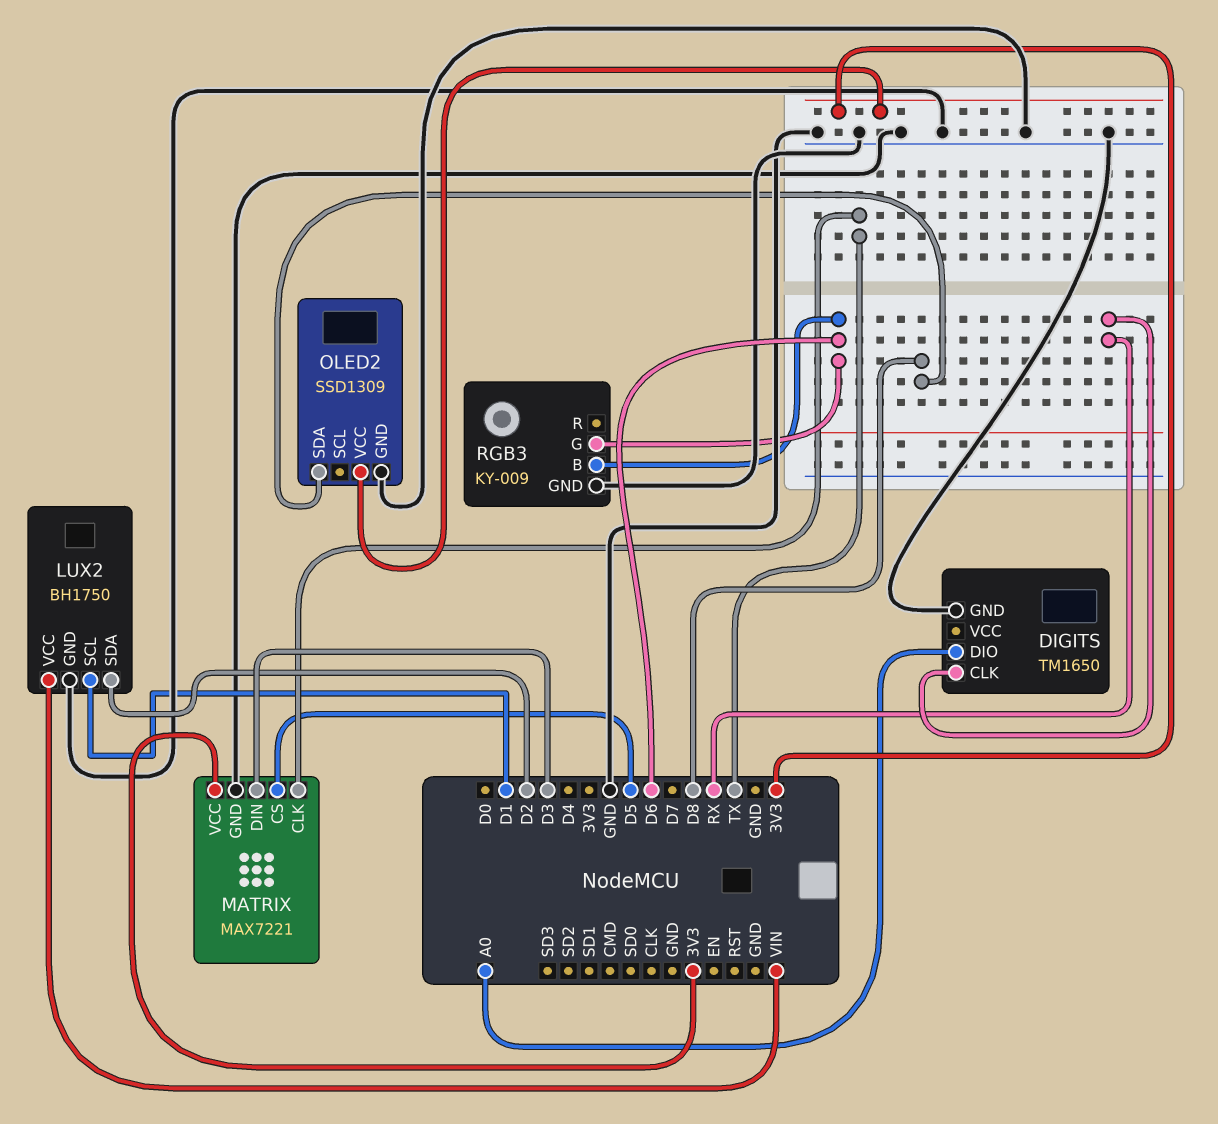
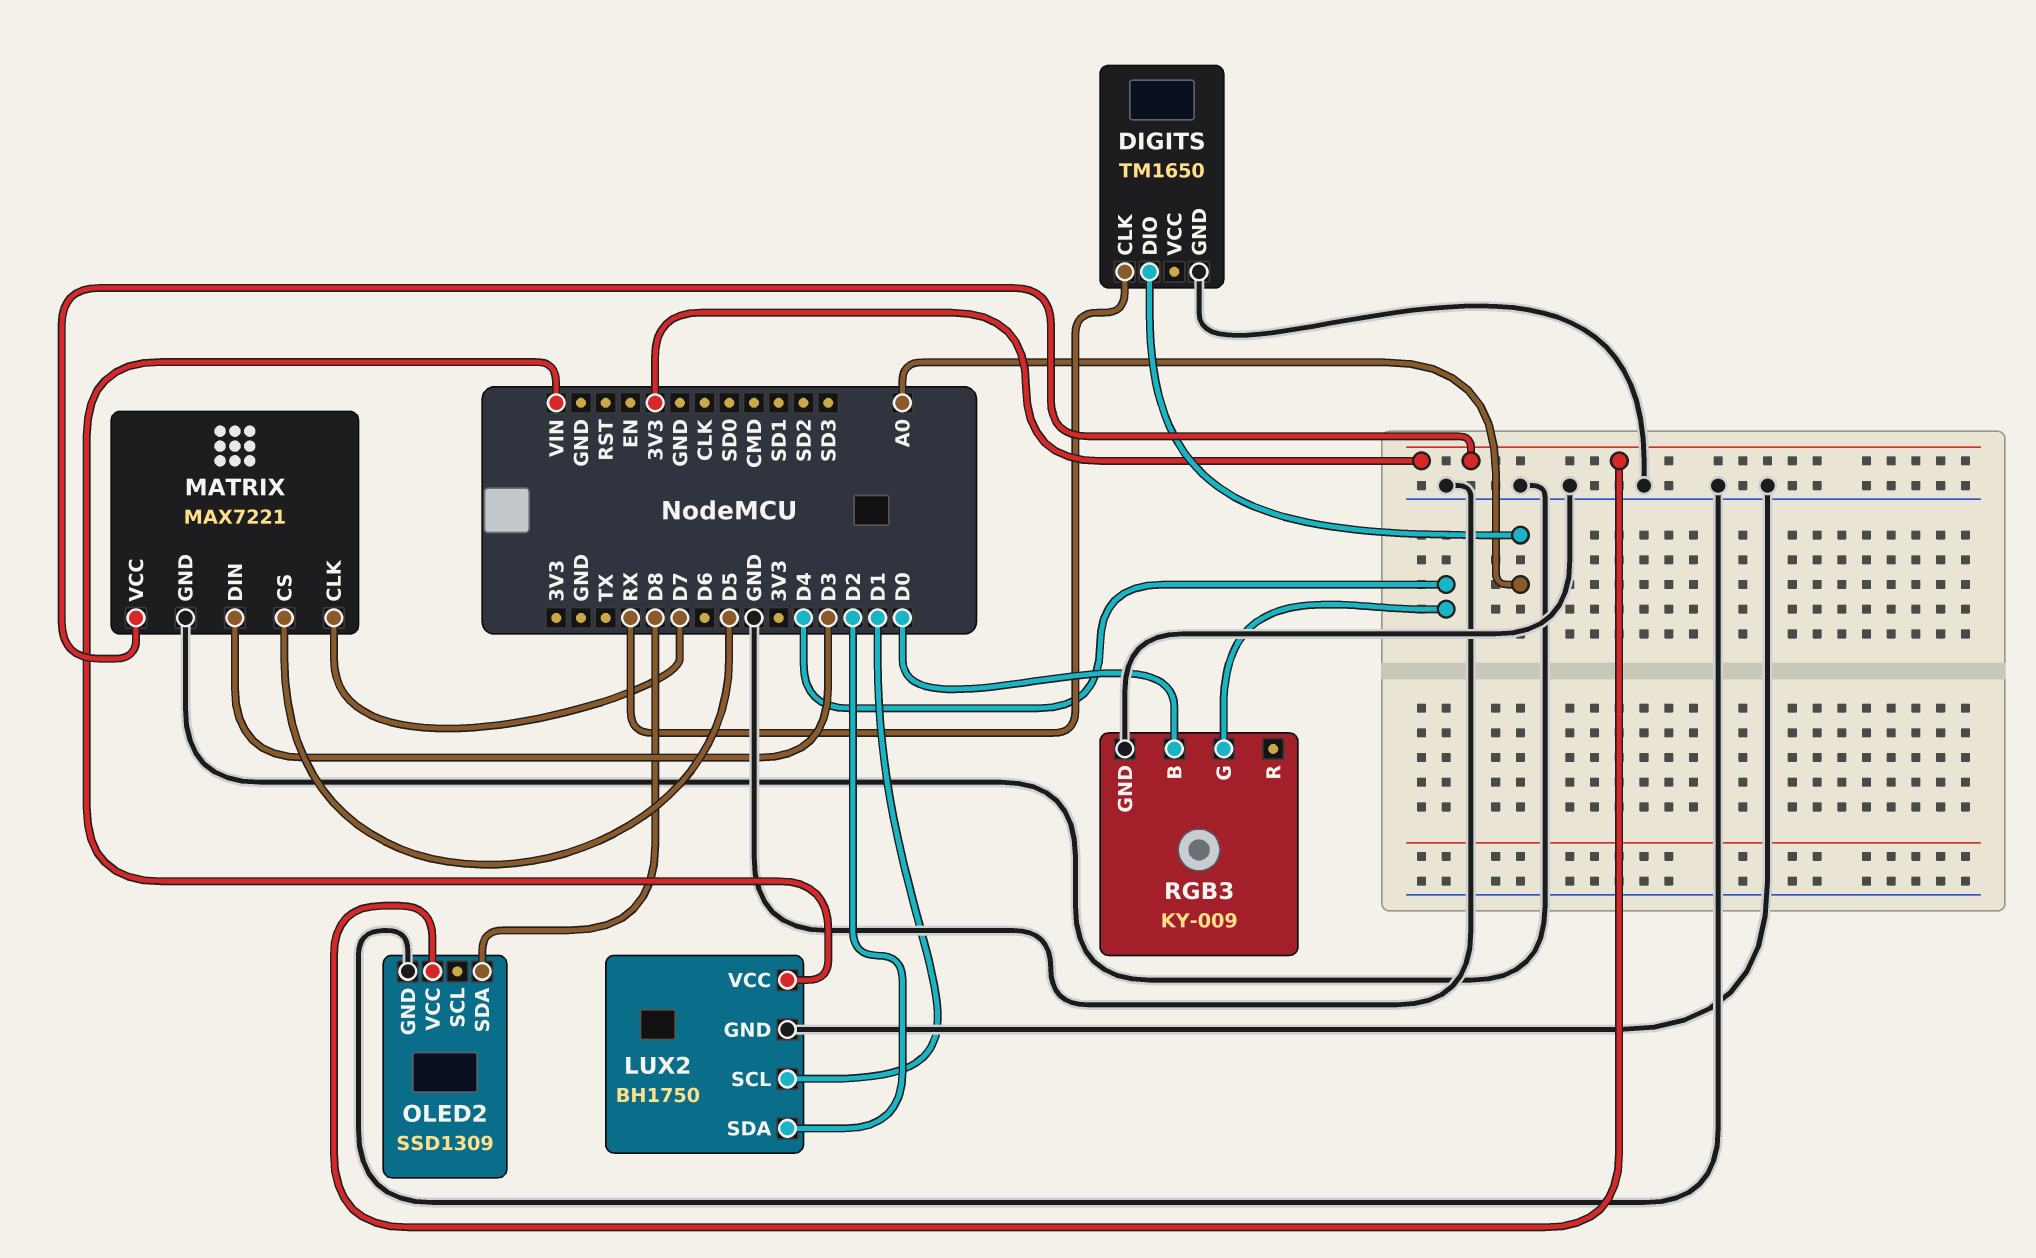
MATRIX pin CLK: TX -> D7
RGB3 pin B: D6 -> D0
RGB3 pin G: D6 -> D4

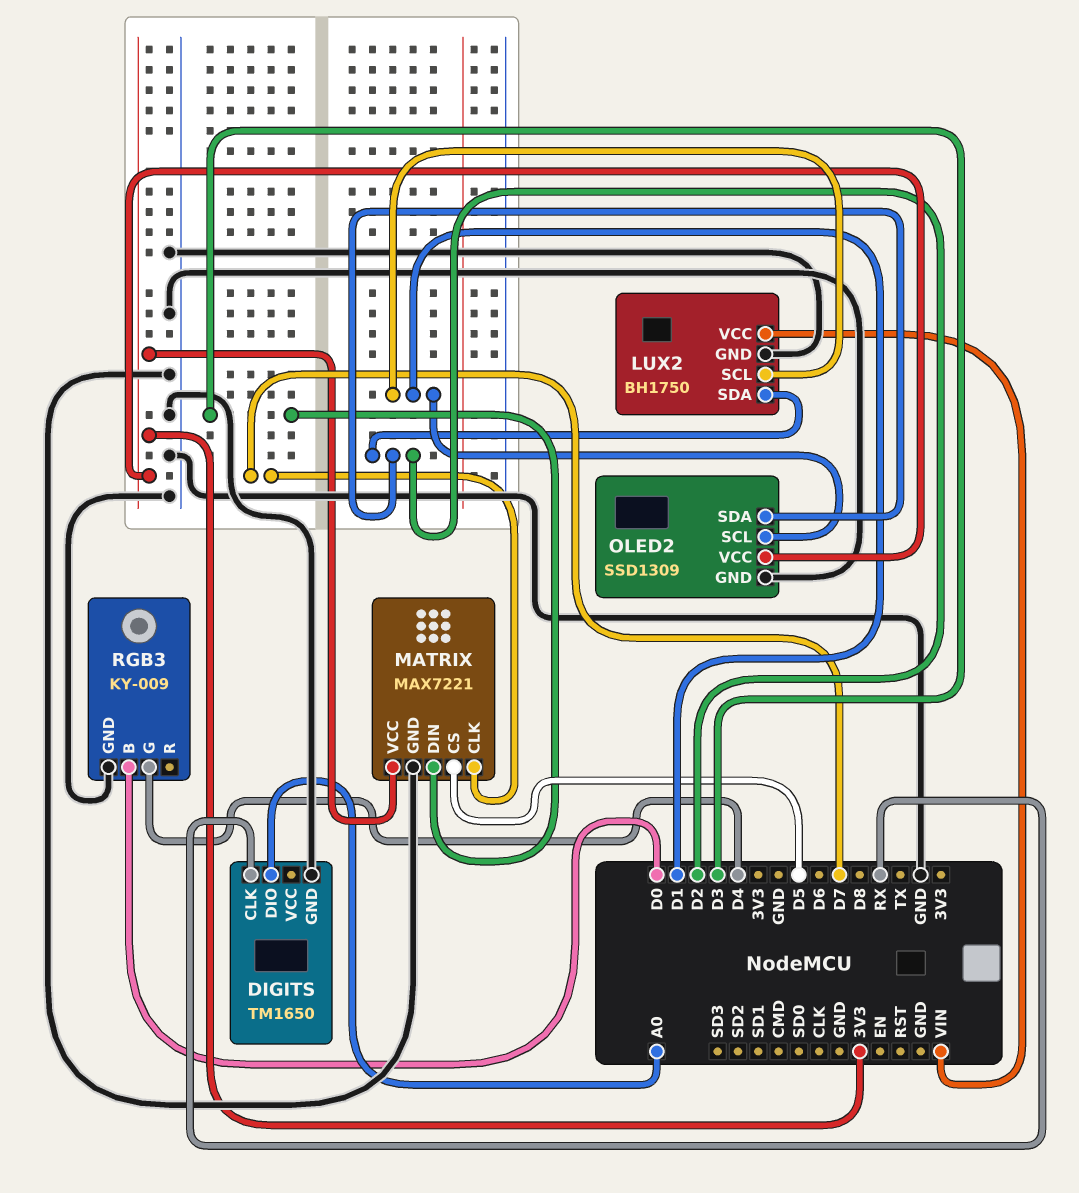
OLED2 pin SCL: none -> D1
OLED2 pin SDA: D8 -> D2

